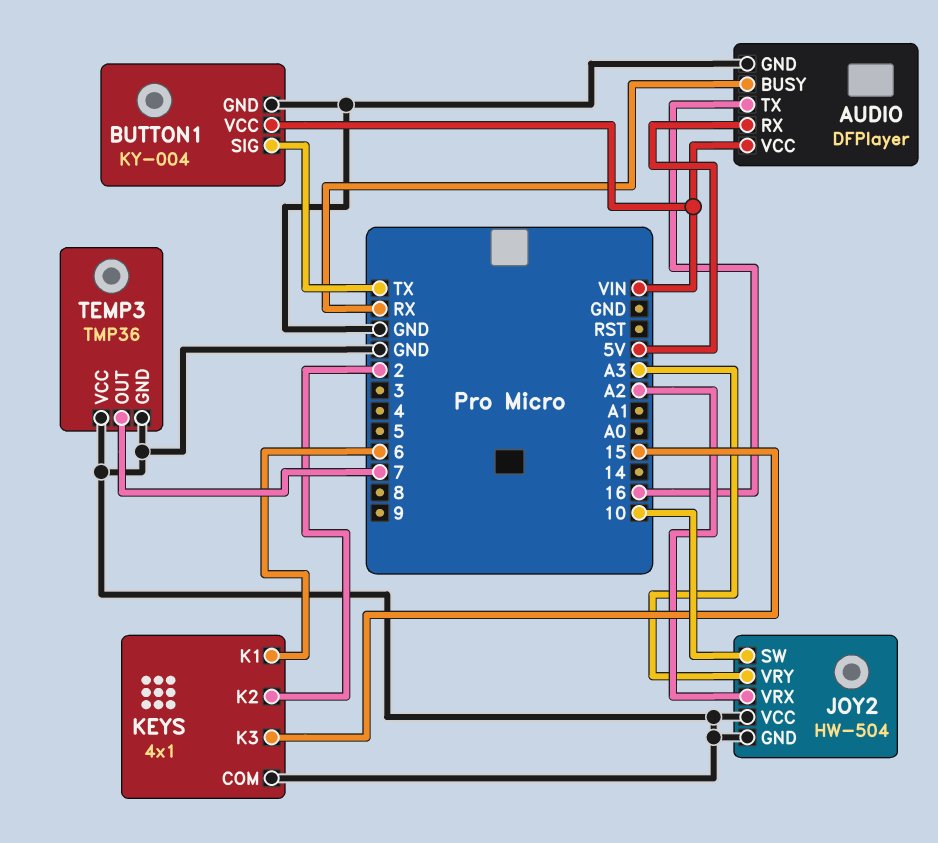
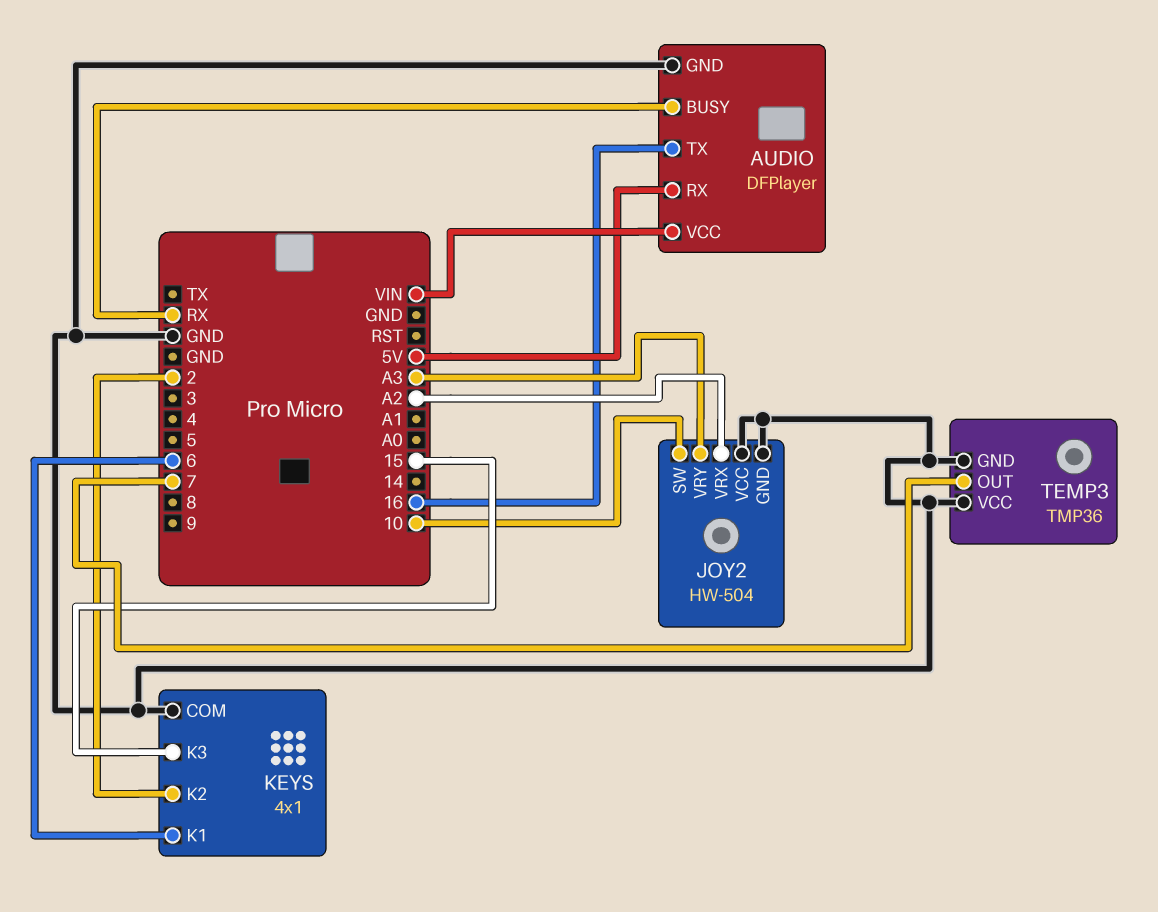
BUTTON1: KY-004 -> none
BUTTON1 pin GND: GND -> none
BUTTON1 pin SIG: TX -> none
BUTTON1 pin VCC: VIN -> none

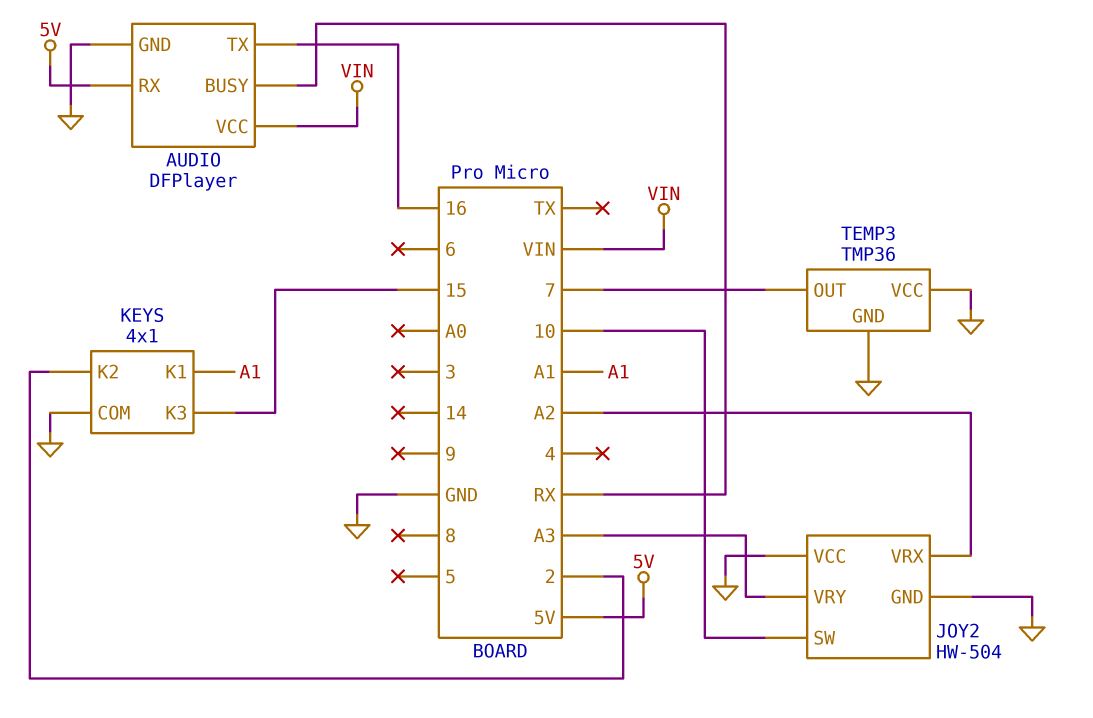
KEYS pin K1: 6 -> A1

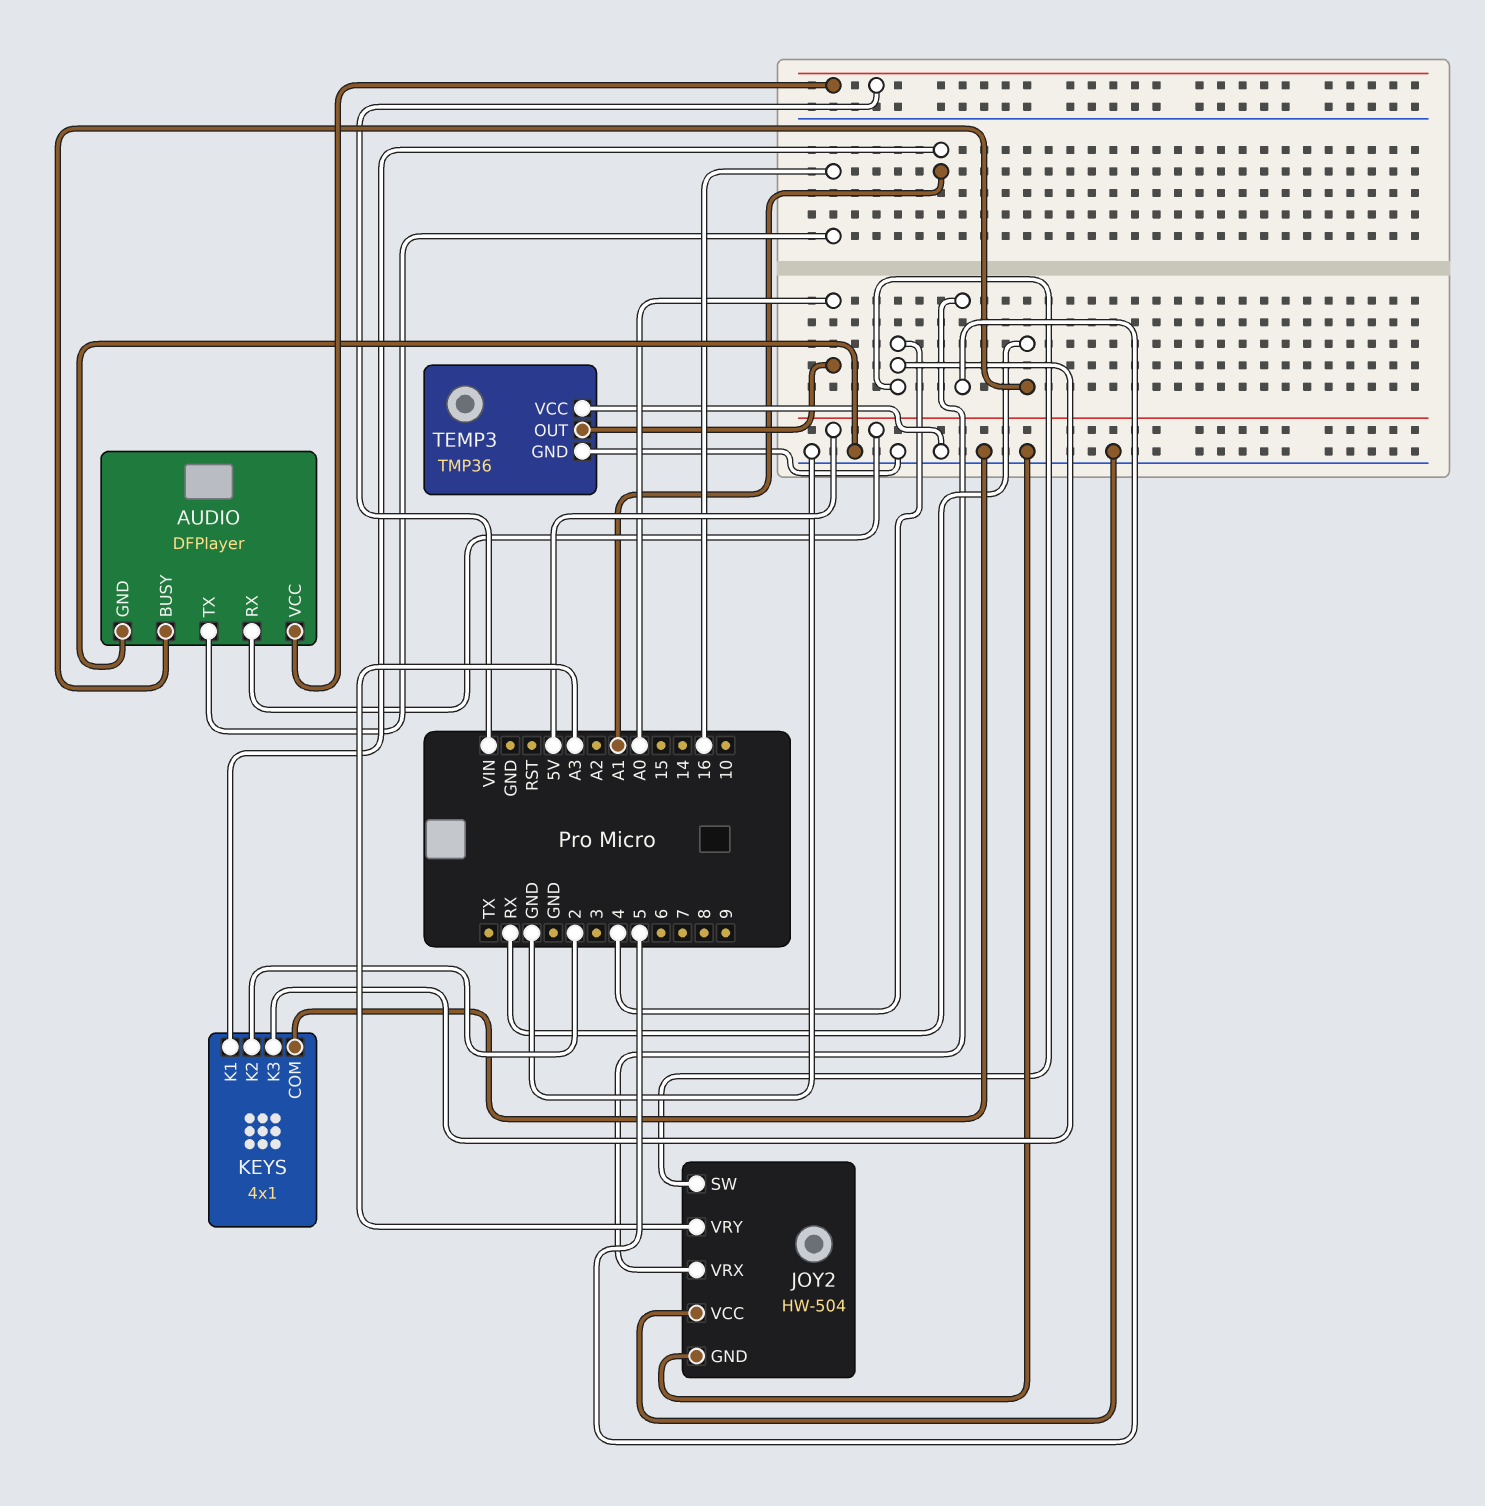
JOY2 pin SW: 10 -> 4
JOY2 pin VRX: A2 -> 5
KEYS pin K3: 15 -> 4
TEMP3 pin OUT: 7 -> A0

